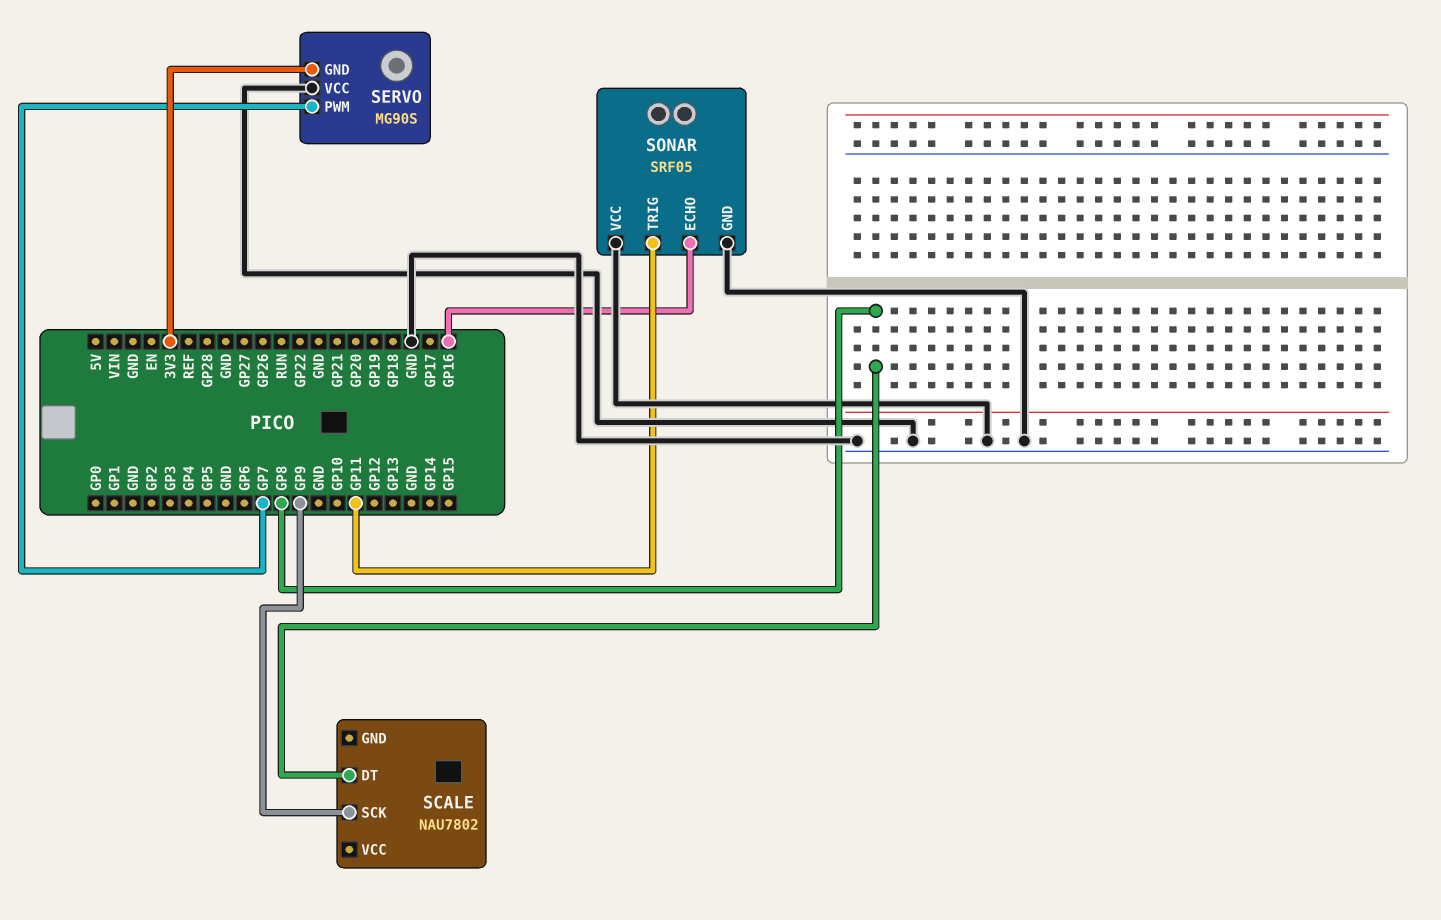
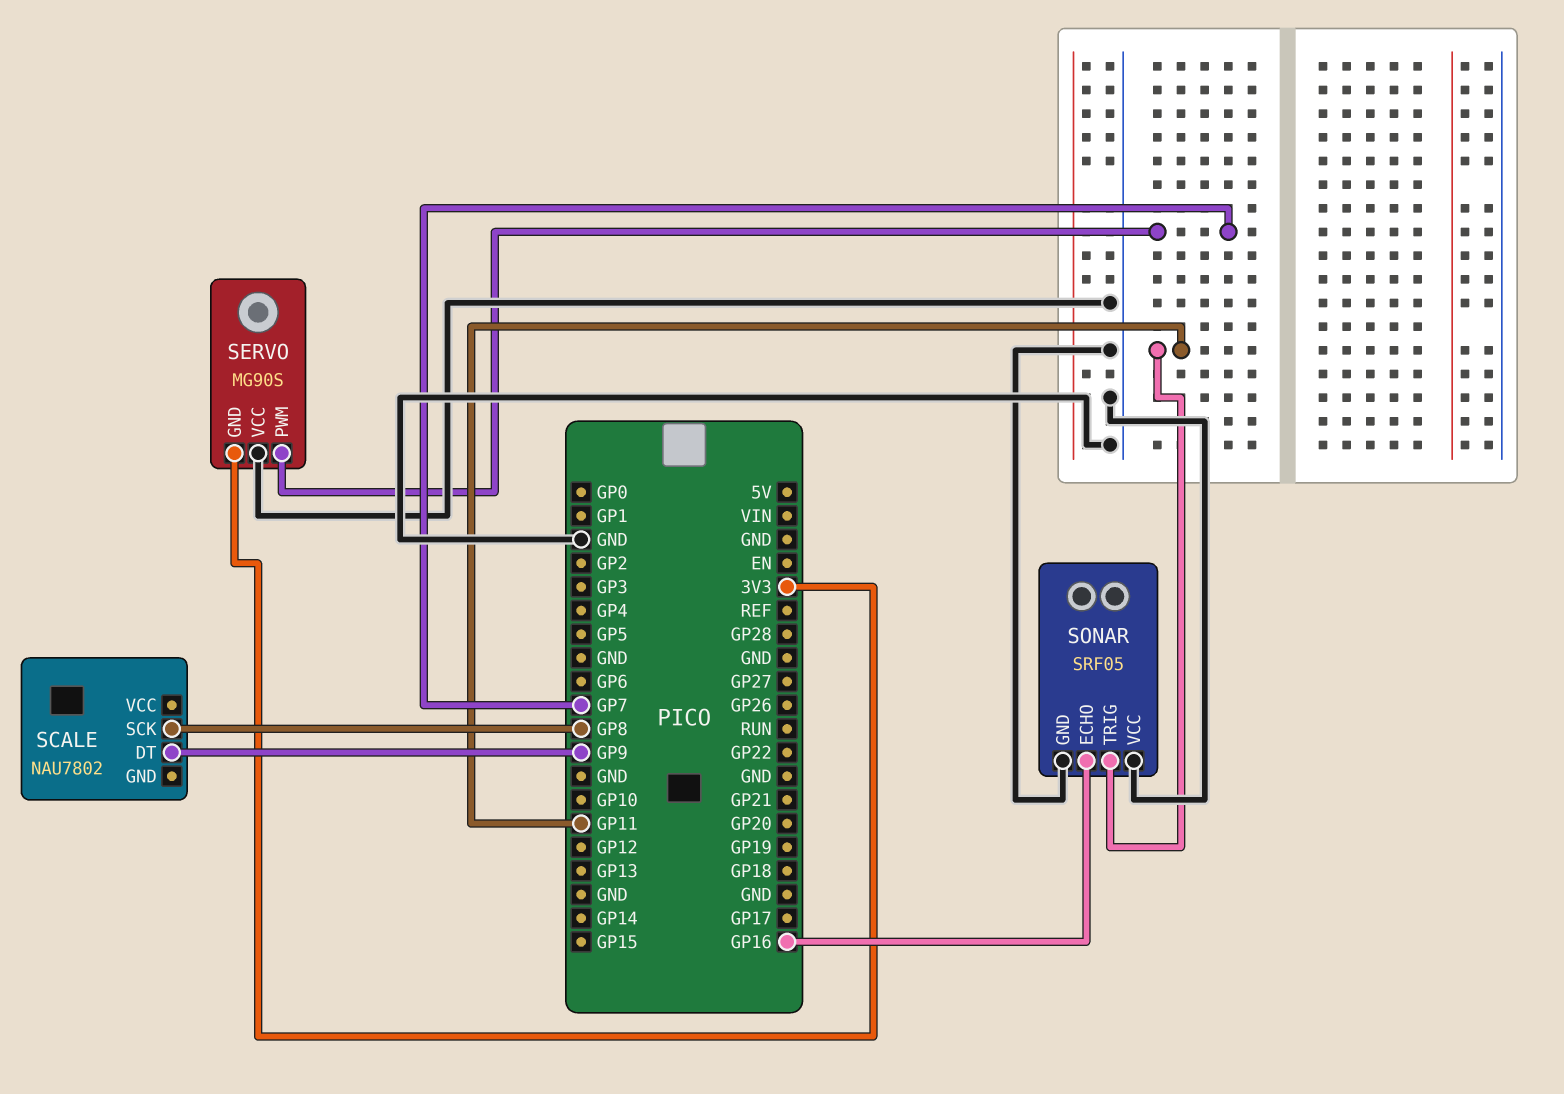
SCALE pin DT: GP8 -> GP9
SCALE pin SCK: GP9 -> GP8

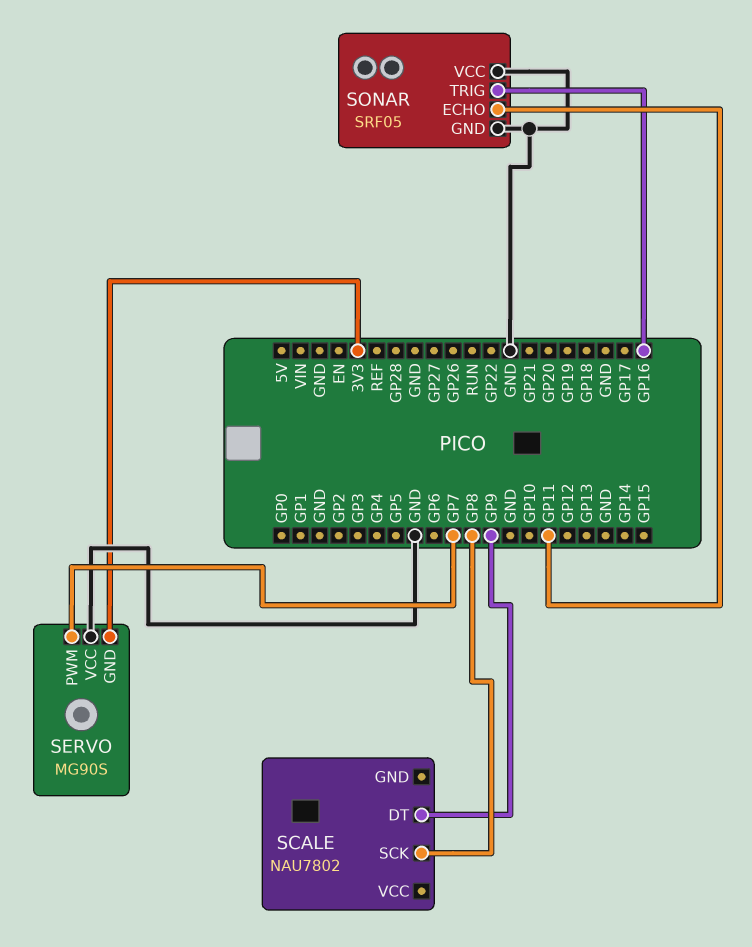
SONAR pin ECHO: GP16 -> GP11
SONAR pin TRIG: GP11 -> GP16

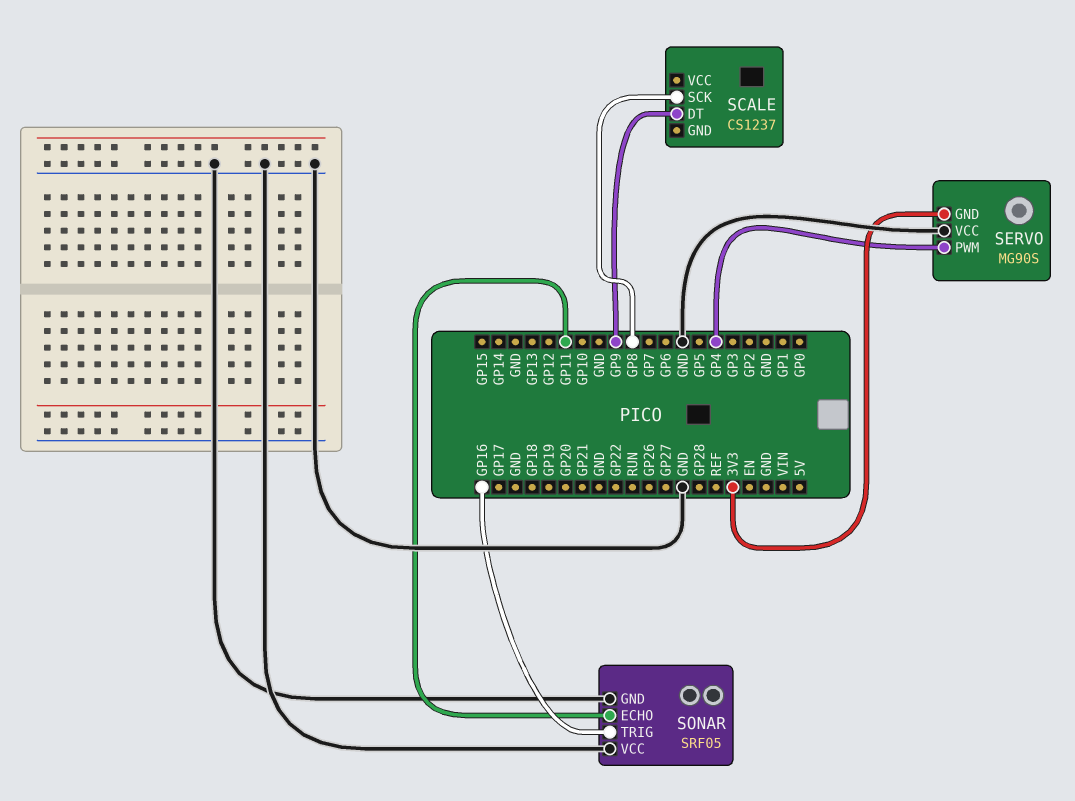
SCALE: NAU7802 -> CS1237
SERVO pin PWM: GP7 -> GP4

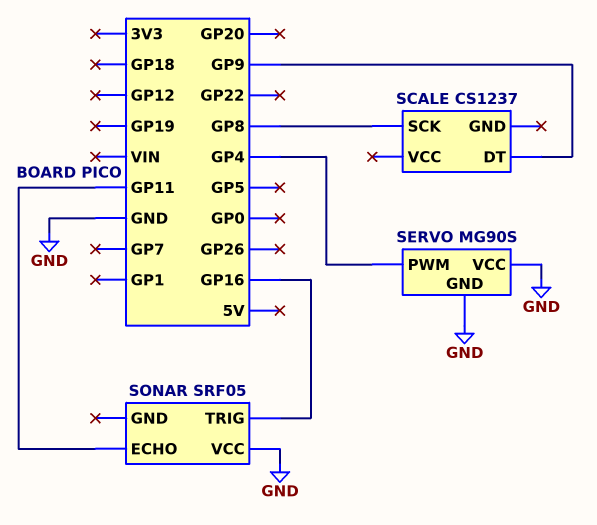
SERVO pin GND: 3V3 -> GND
SONAR pin GND: GND -> none

